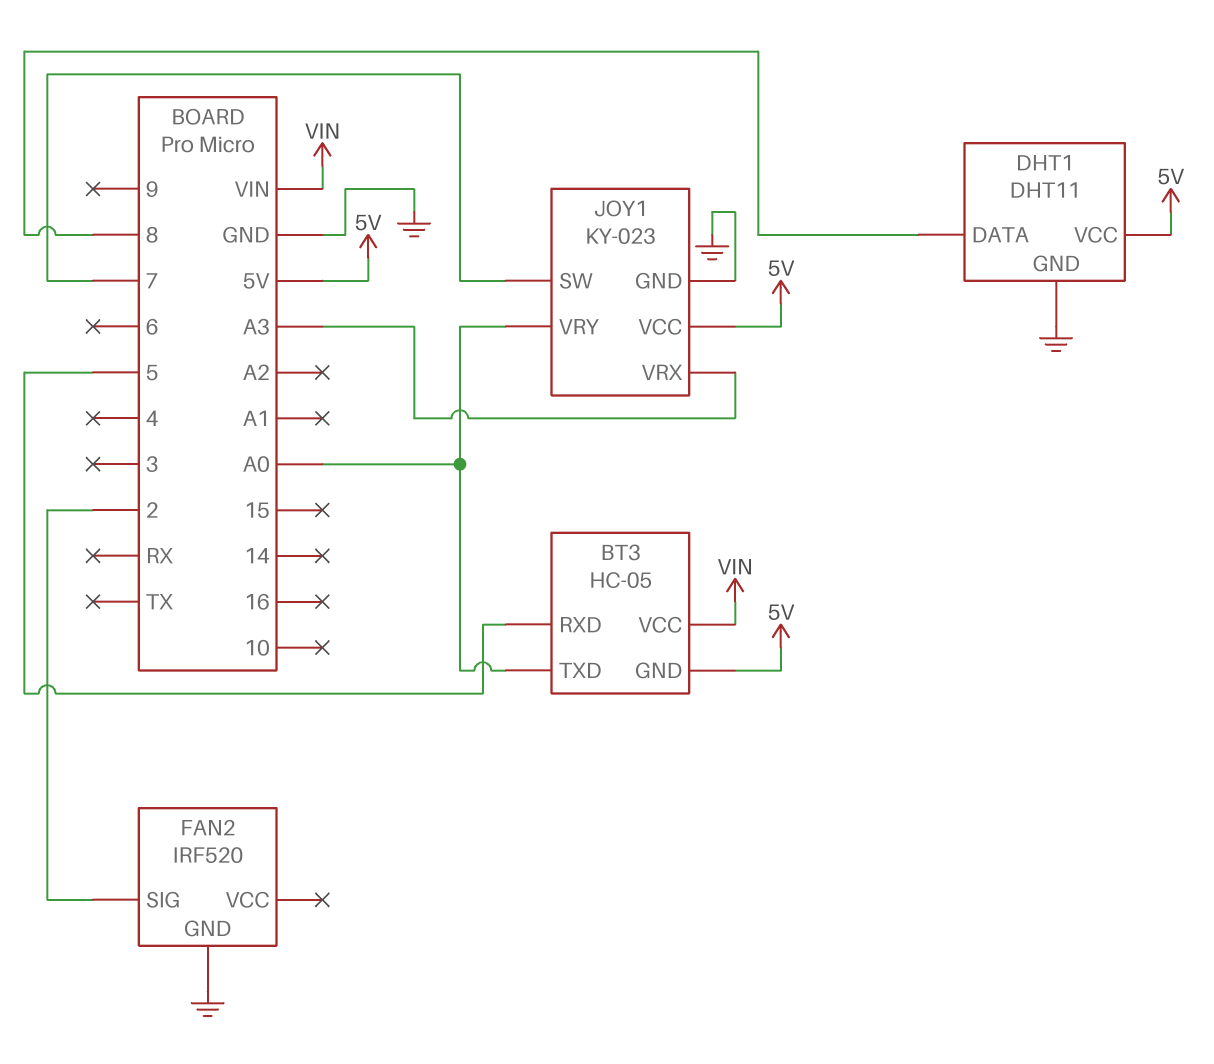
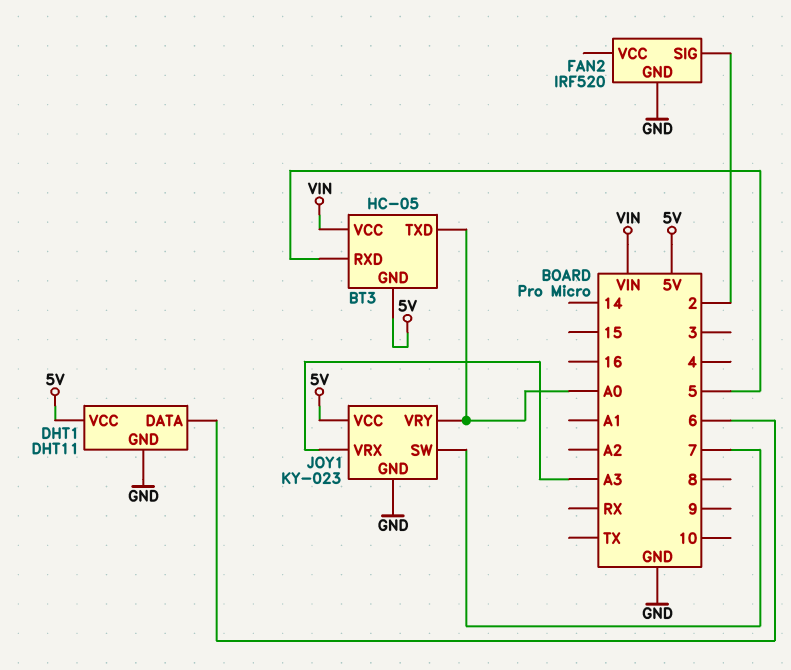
DHT1 pin DATA: 8 -> 6

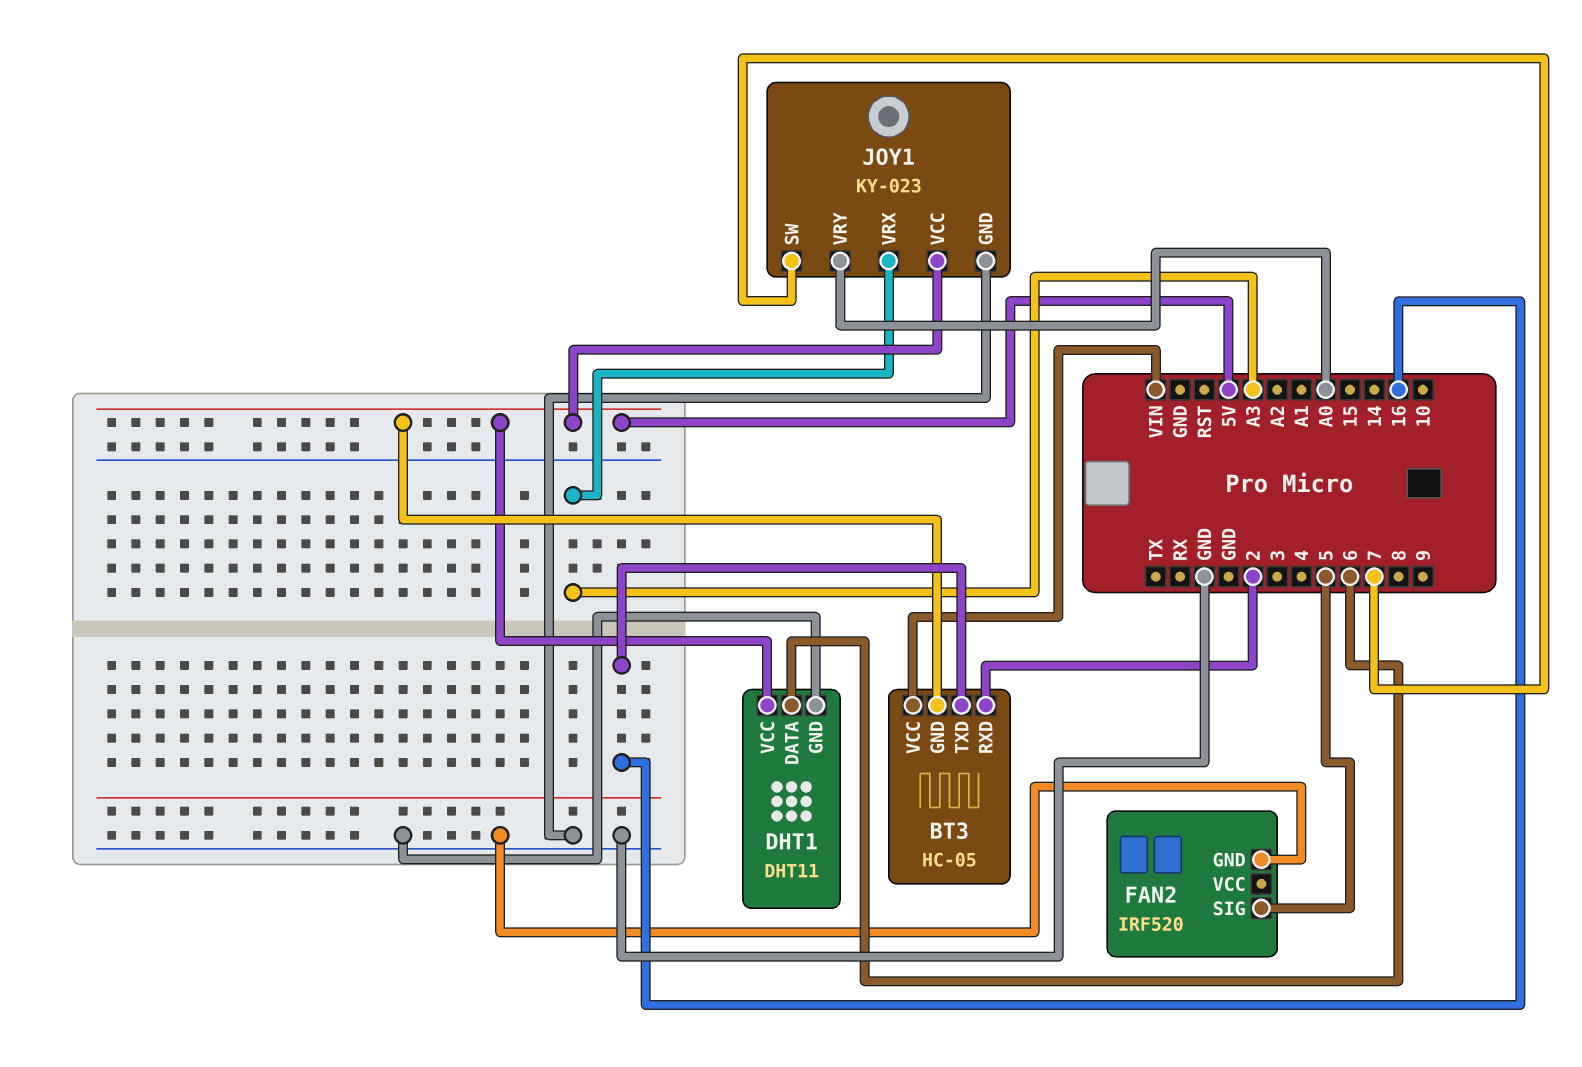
BT3 pin RXD: 5 -> 2
BT3 pin TXD: A0 -> 16
FAN2 pin SIG: 2 -> 5

